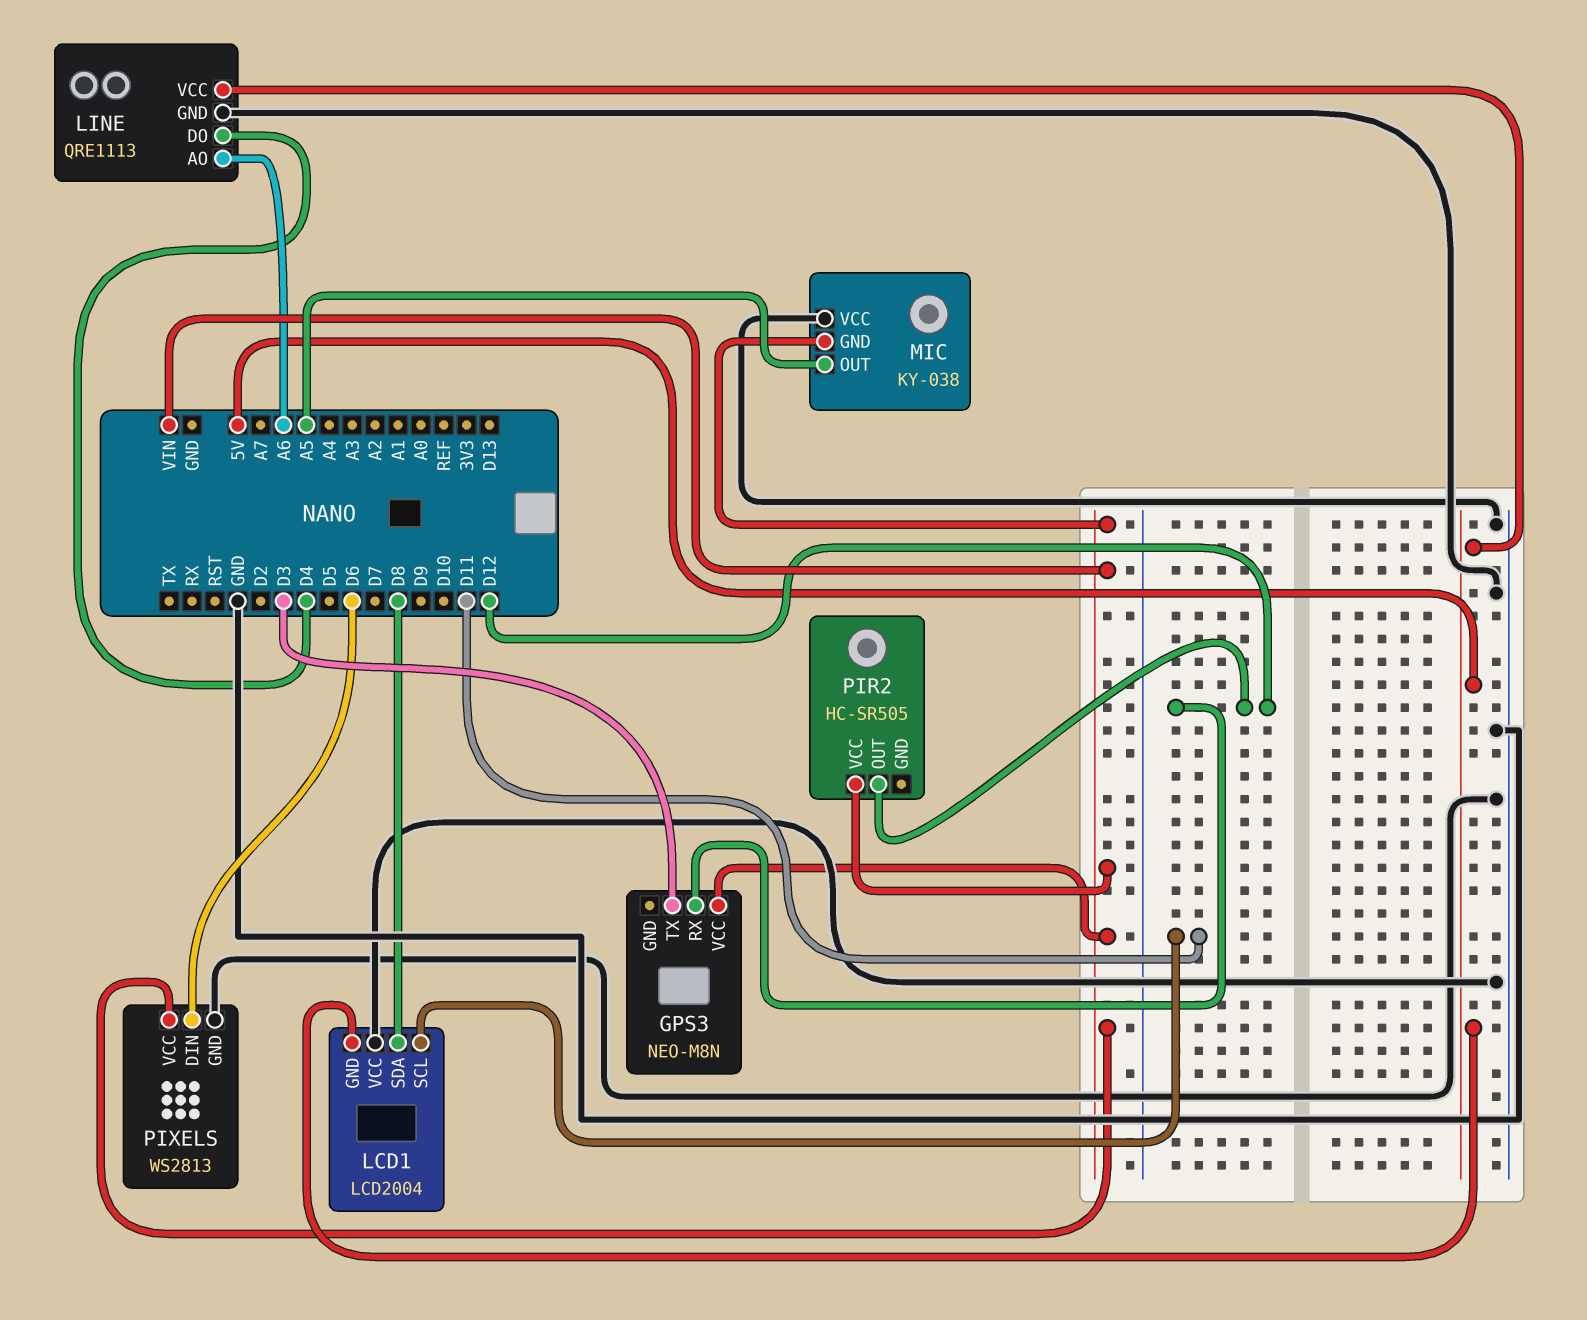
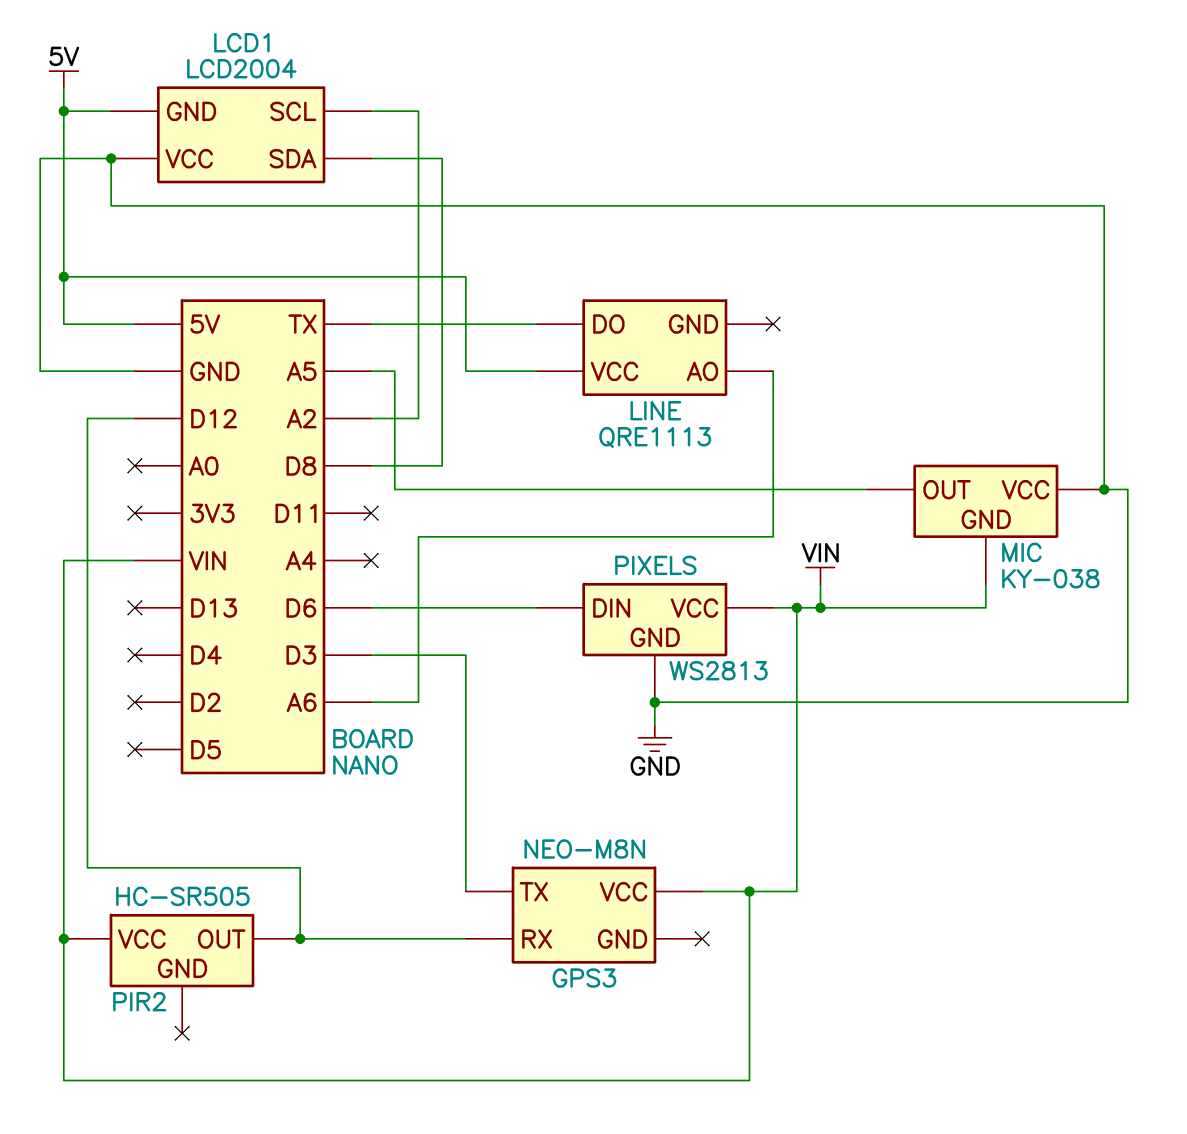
LCD1 pin SCL: D11 -> A2
LINE pin DO: D4 -> TX
LINE pin GND: GND -> none

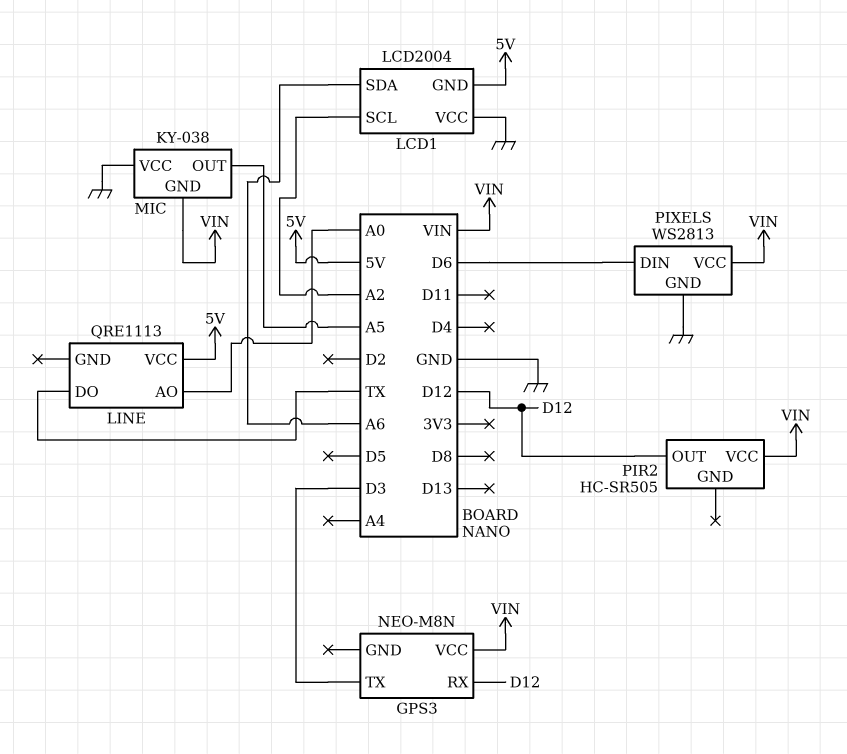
LCD1 pin SDA: D8 -> A6
LINE pin AO: A6 -> A0

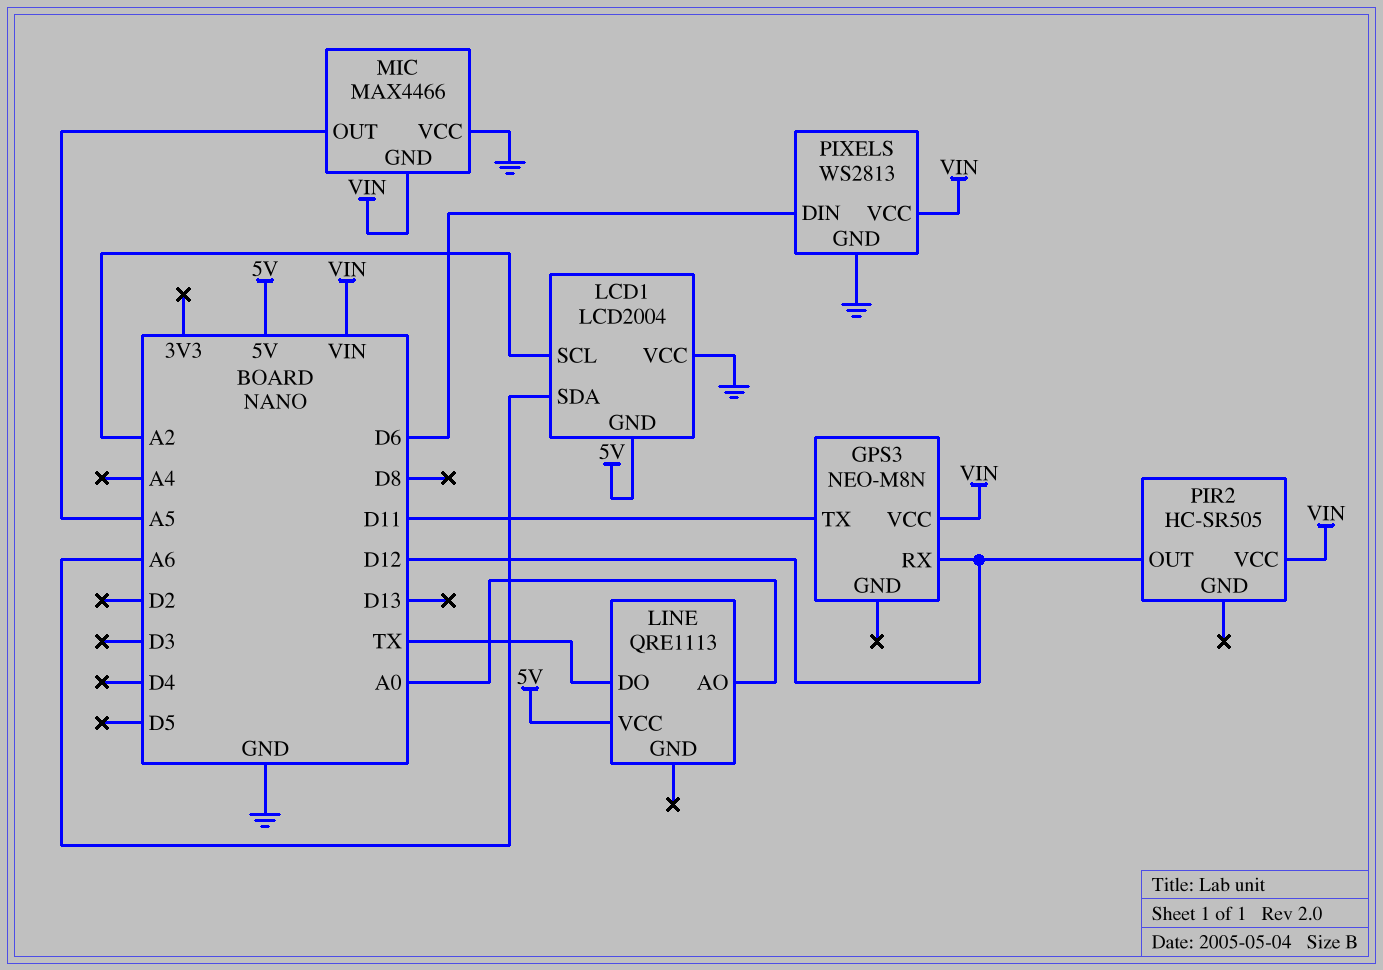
GPS3 pin TX: D3 -> D11
MIC: KY-038 -> MAX4466

